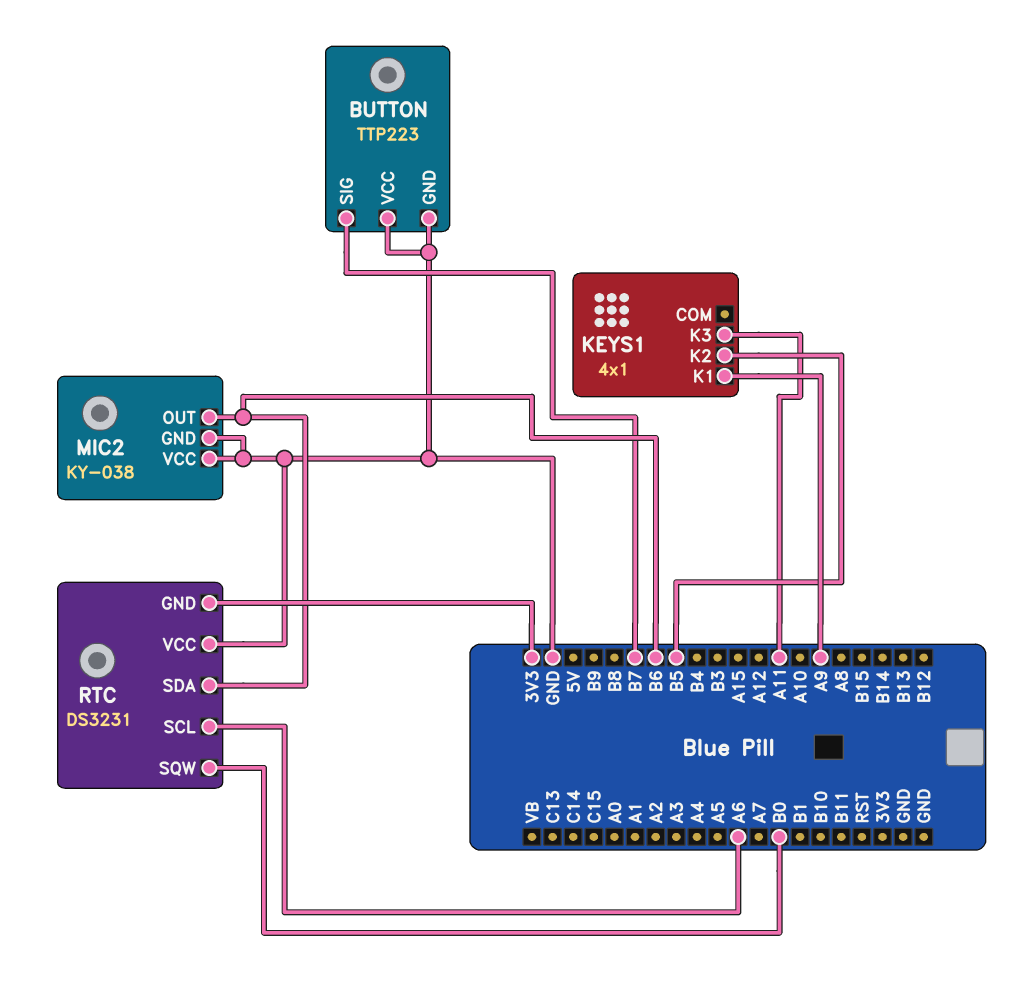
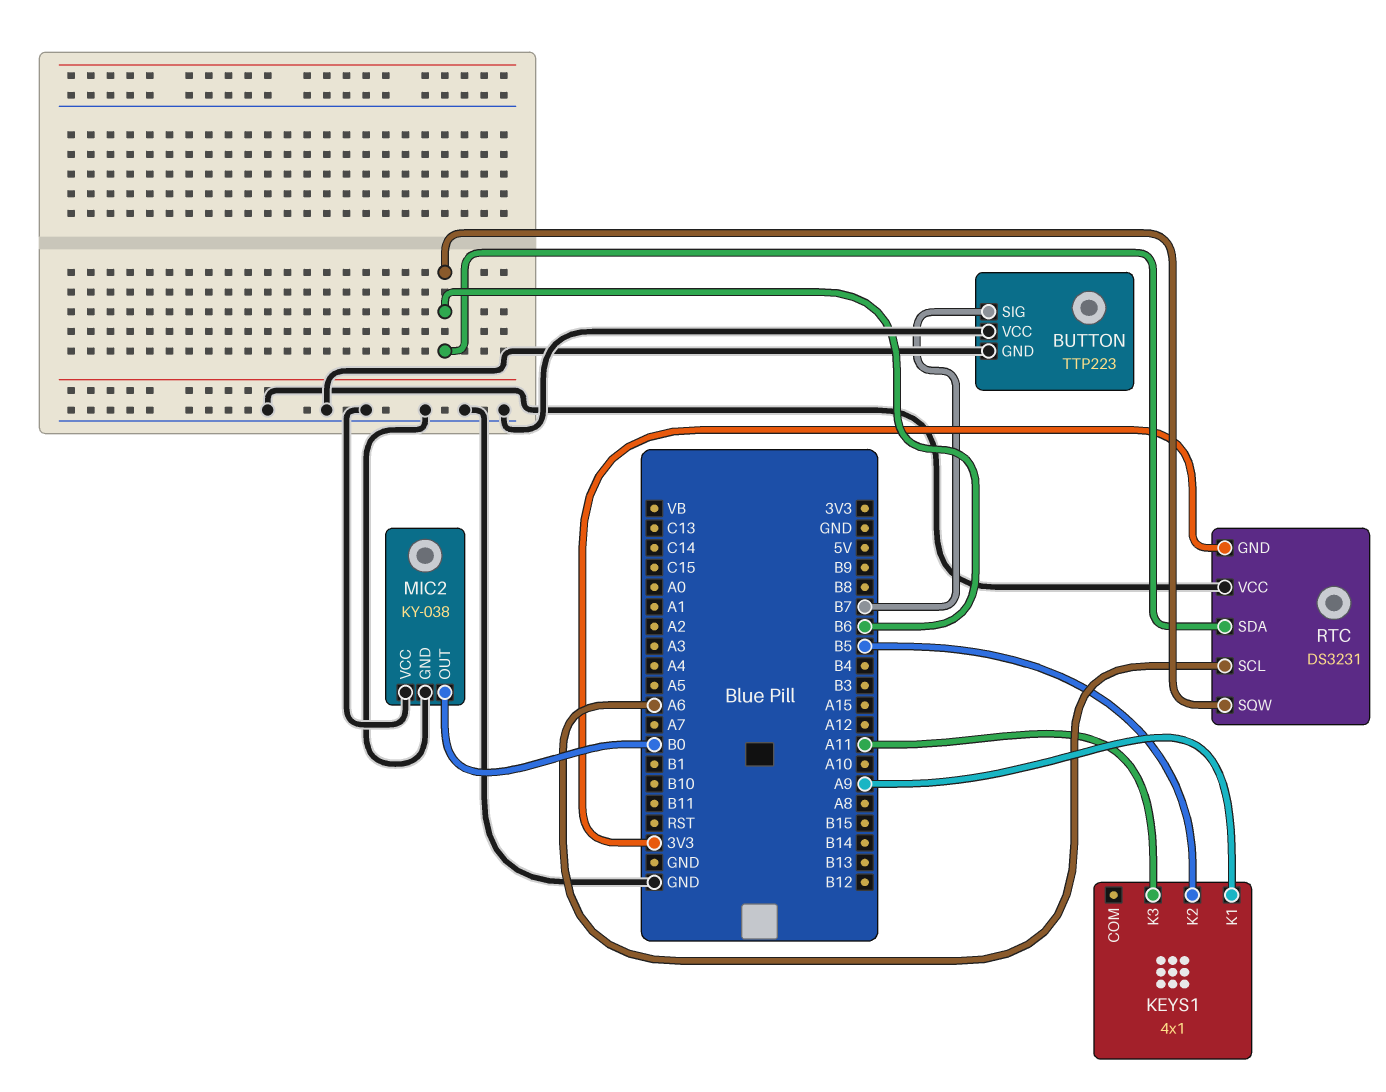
MIC2 pin OUT: B6 -> B0
RTC pin SQW: B0 -> B6

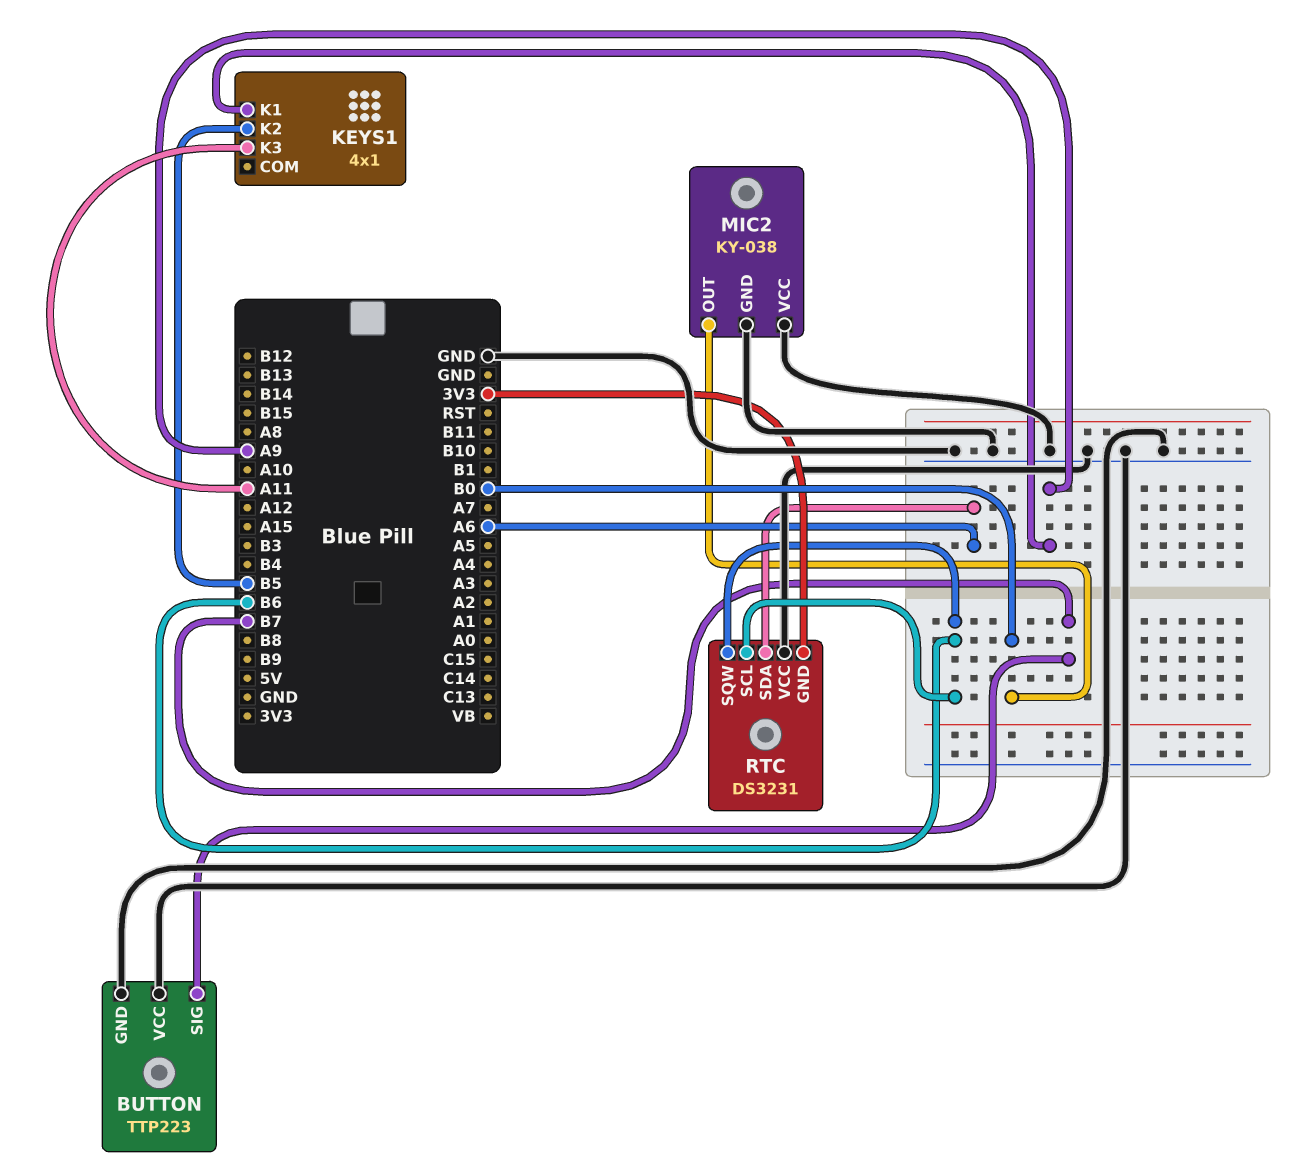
RTC pin SCL: A6 -> B6
RTC pin SDA: B6 -> A6

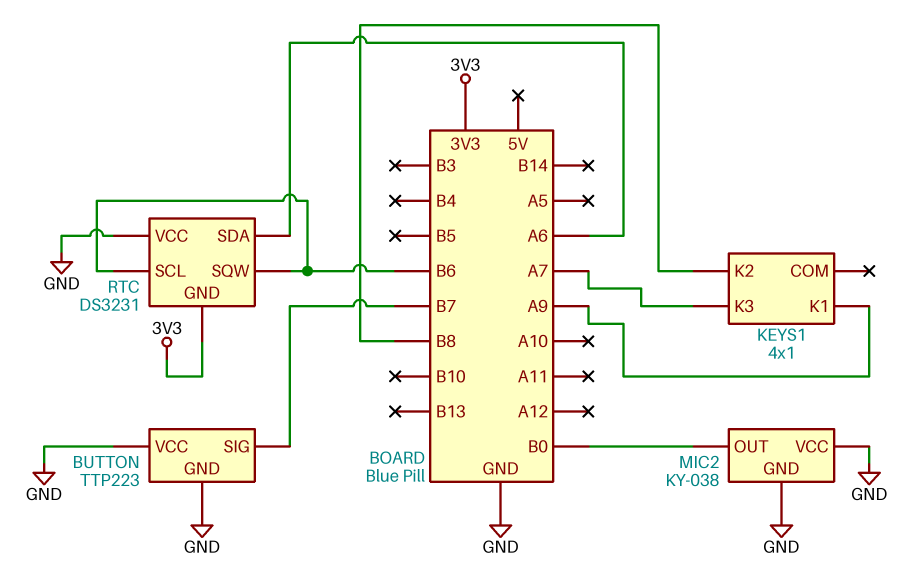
KEYS1 pin K2: B5 -> B8
KEYS1 pin K3: A11 -> A7

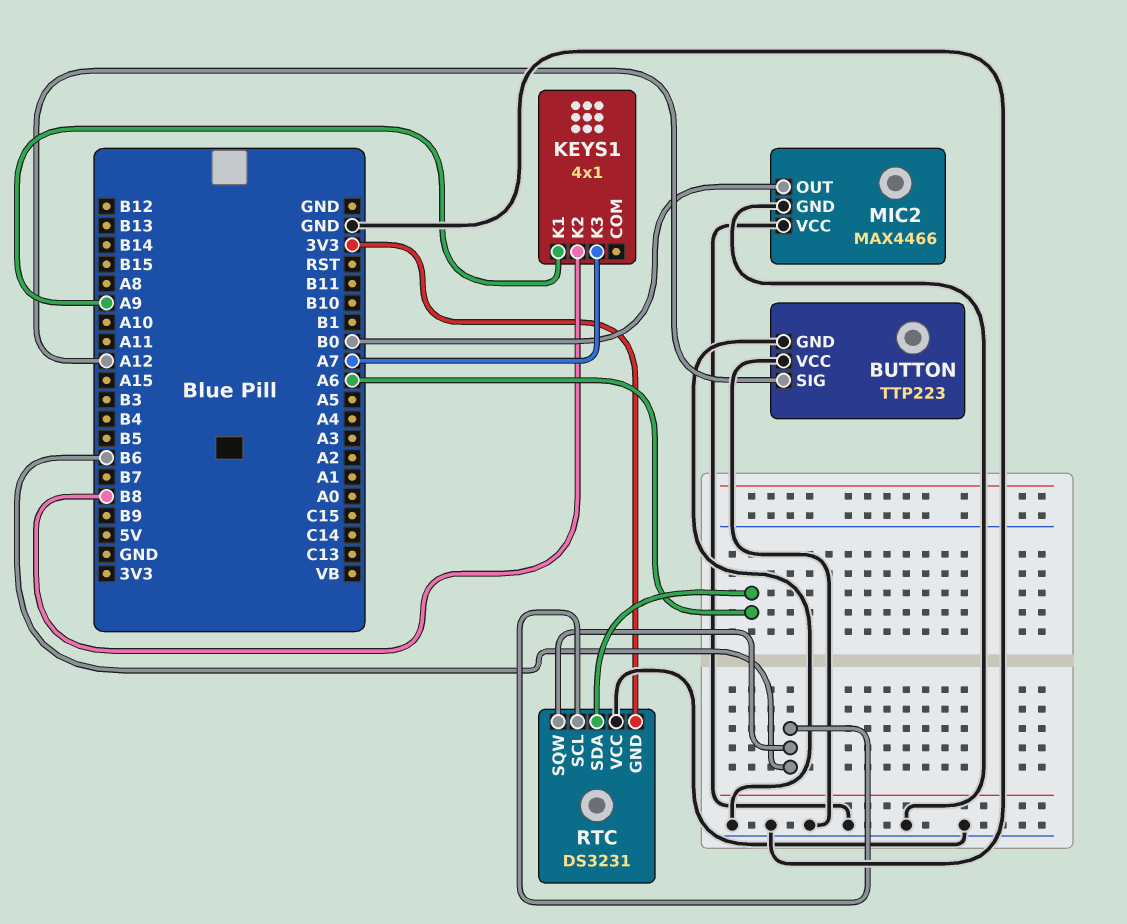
BUTTON pin SIG: B7 -> A12
MIC2: KY-038 -> MAX4466

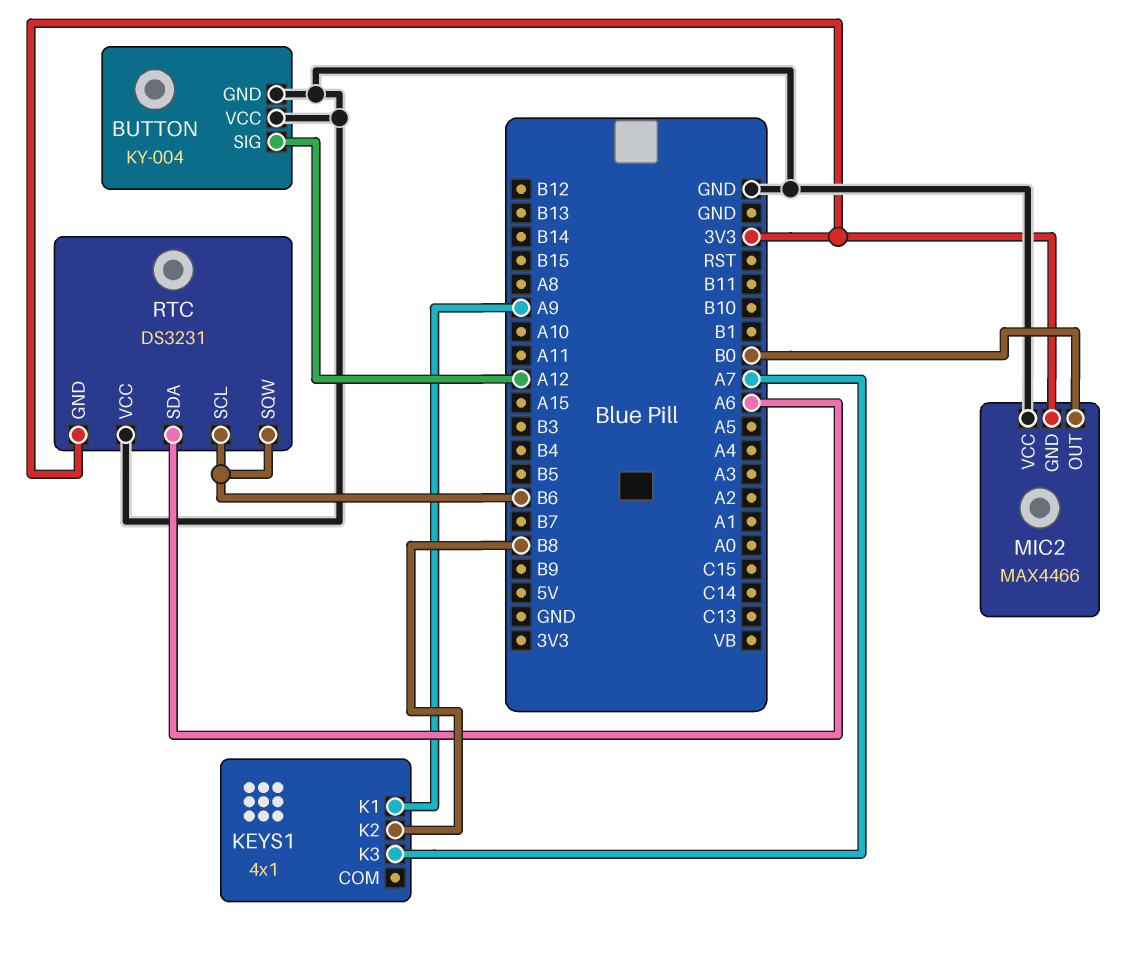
BUTTON: TTP223 -> KY-004
MIC2 pin GND: GND -> 3V3

